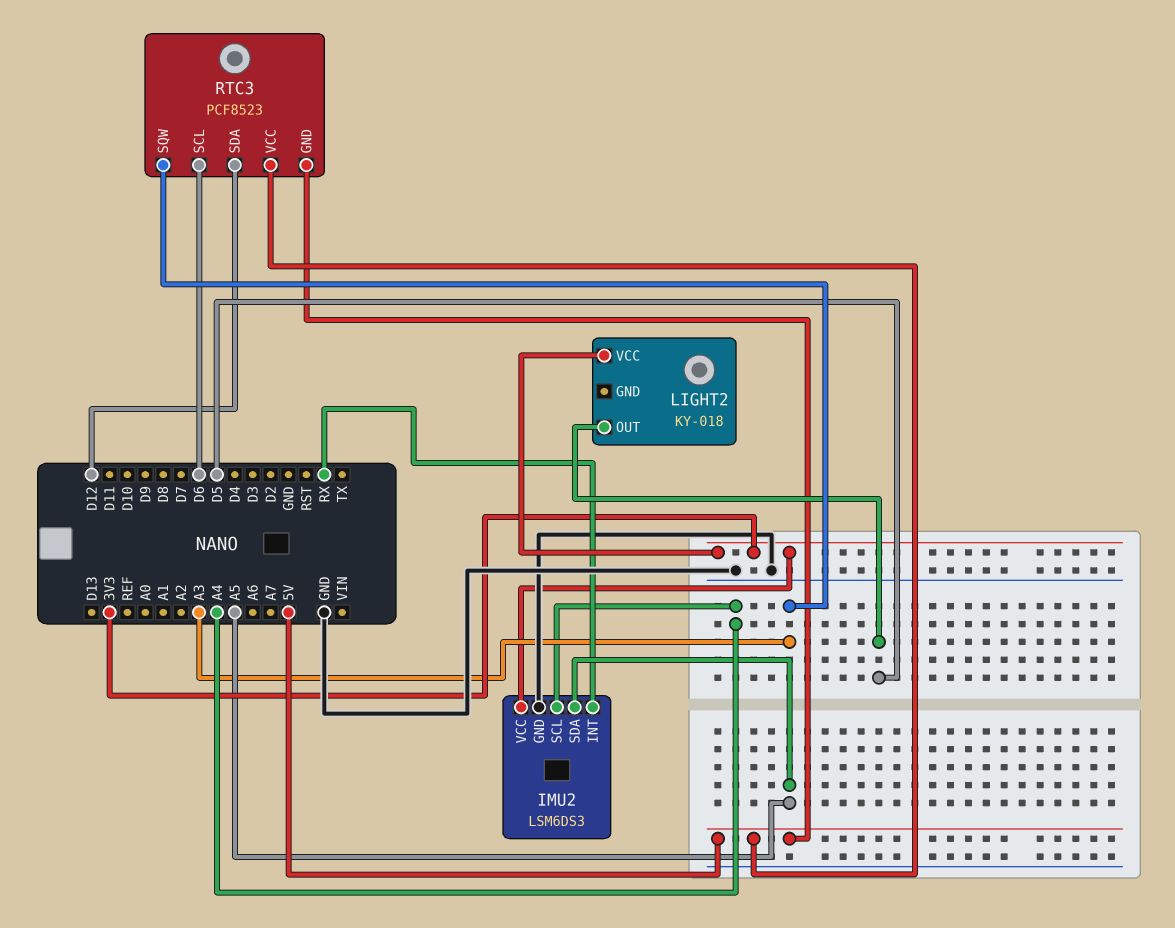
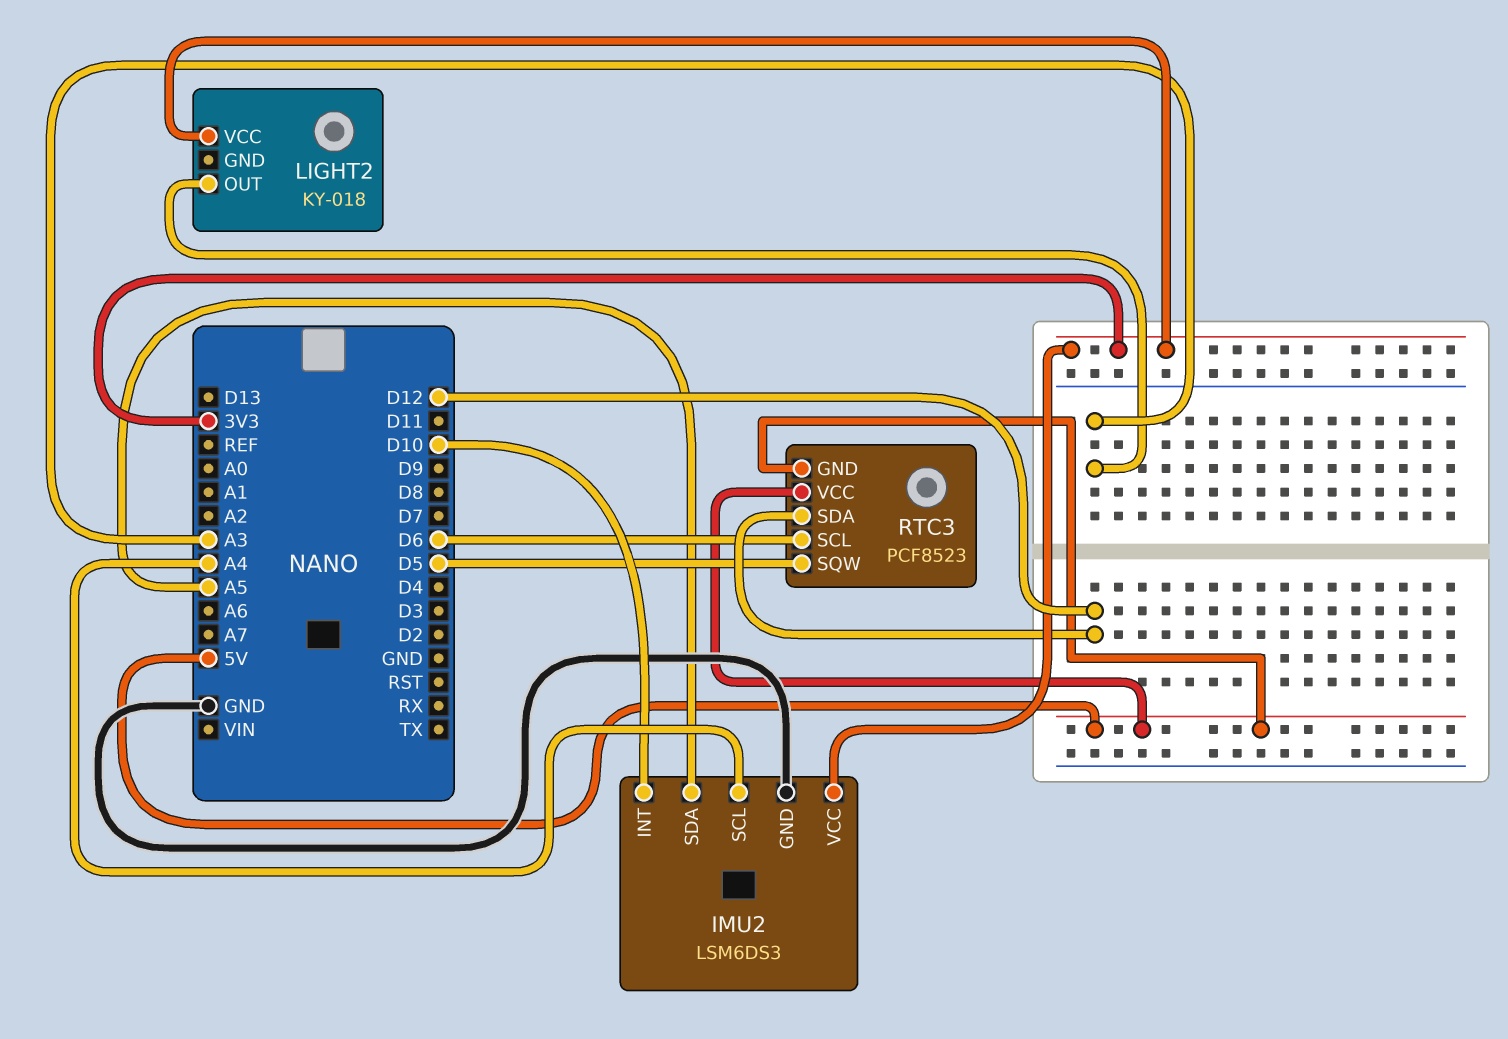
IMU2 pin INT: RX -> D10
LIGHT2 pin OUT: D5 -> A3
RTC3 pin SQW: A3 -> D5

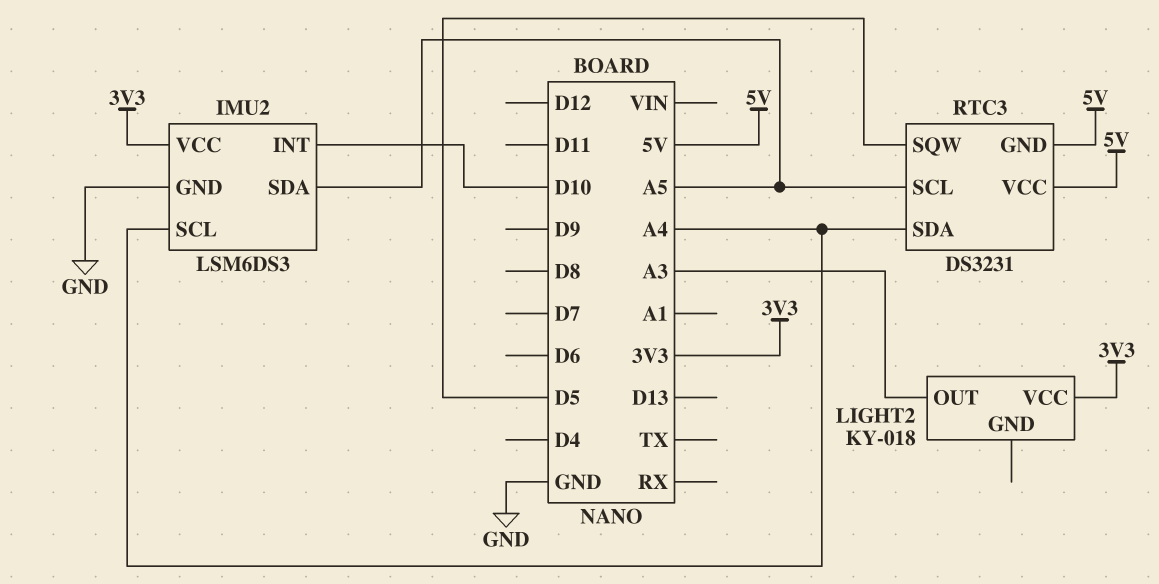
RTC3: PCF8523 -> DS3231
RTC3 pin SCL: D6 -> A5
RTC3 pin SDA: D12 -> A4

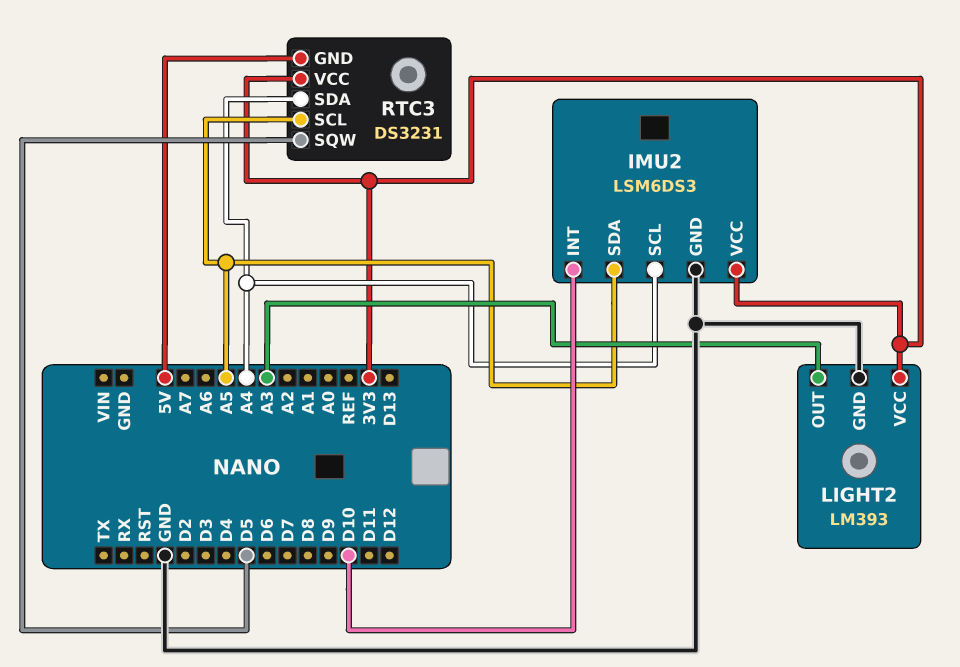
LIGHT2: KY-018 -> LM393
LIGHT2 pin GND: none -> GND
RTC3 pin VCC: 5V -> 3V3

